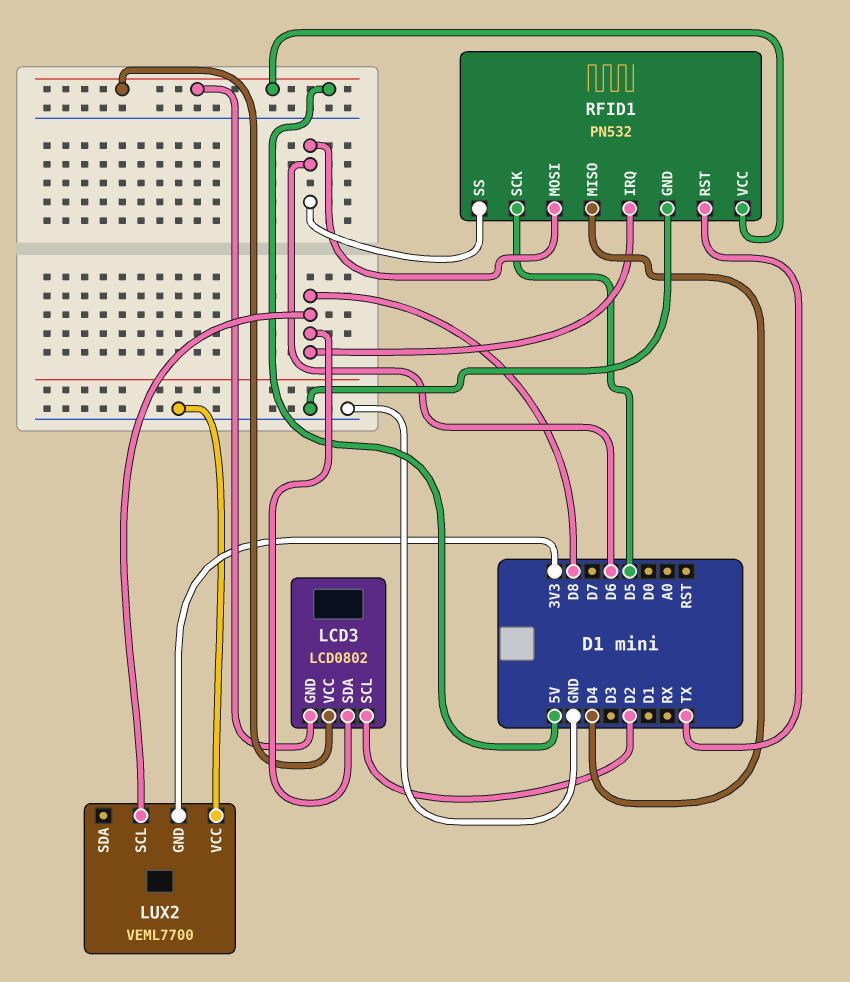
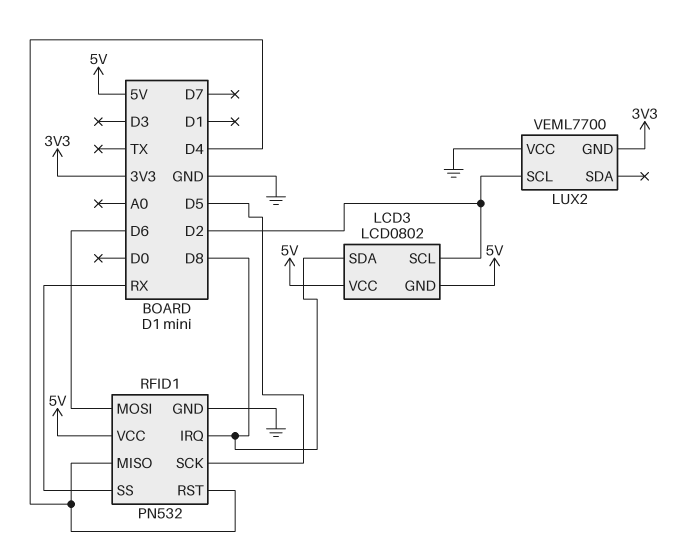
LUX2 pin SCL: D8 -> D2
RFID1 pin RST: TX -> D4
RFID1 pin SS: D6 -> RX

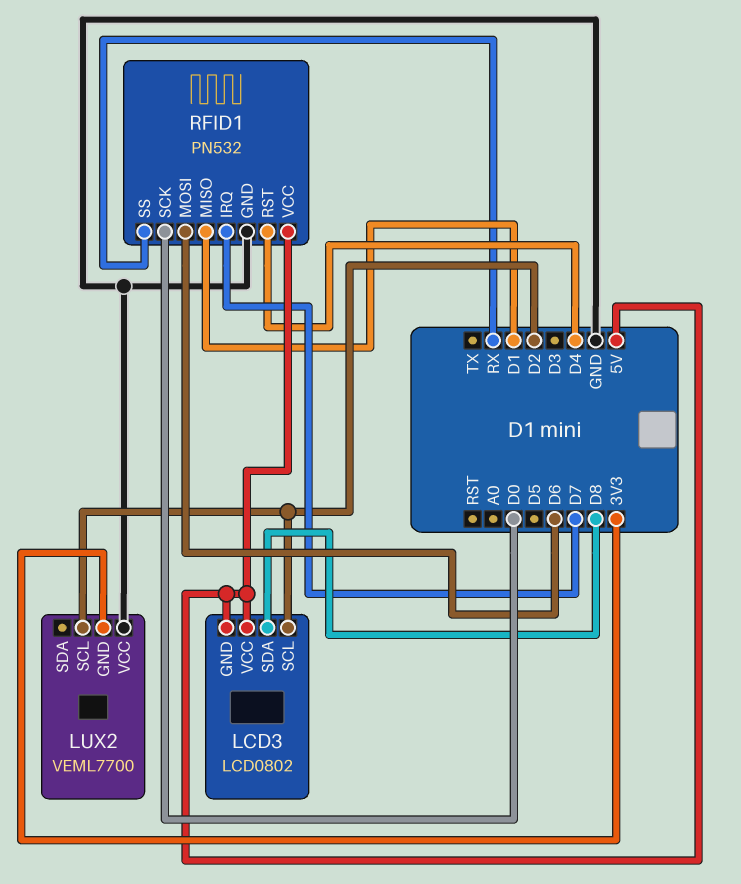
RFID1 pin IRQ: D8 -> D7
RFID1 pin MISO: D4 -> D1
RFID1 pin SCK: D5 -> D0

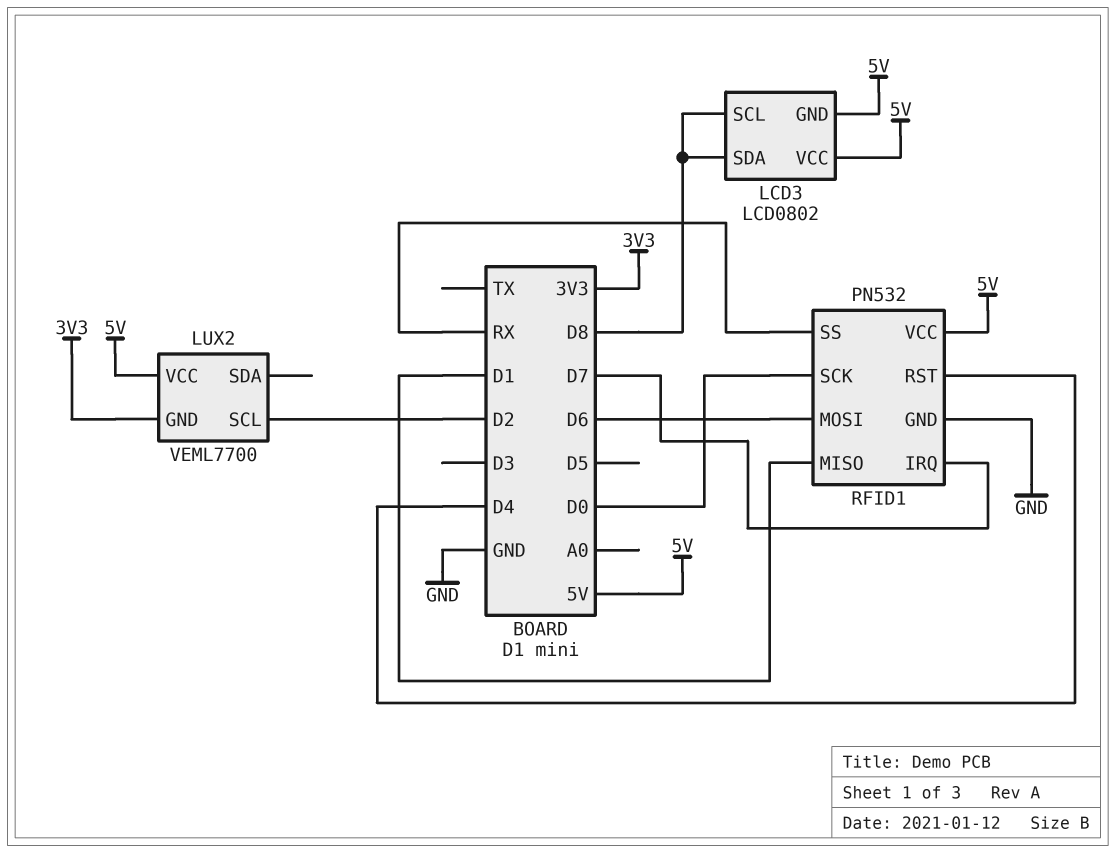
LCD3 pin SCL: D2 -> D8
LUX2 pin VCC: GND -> 5V

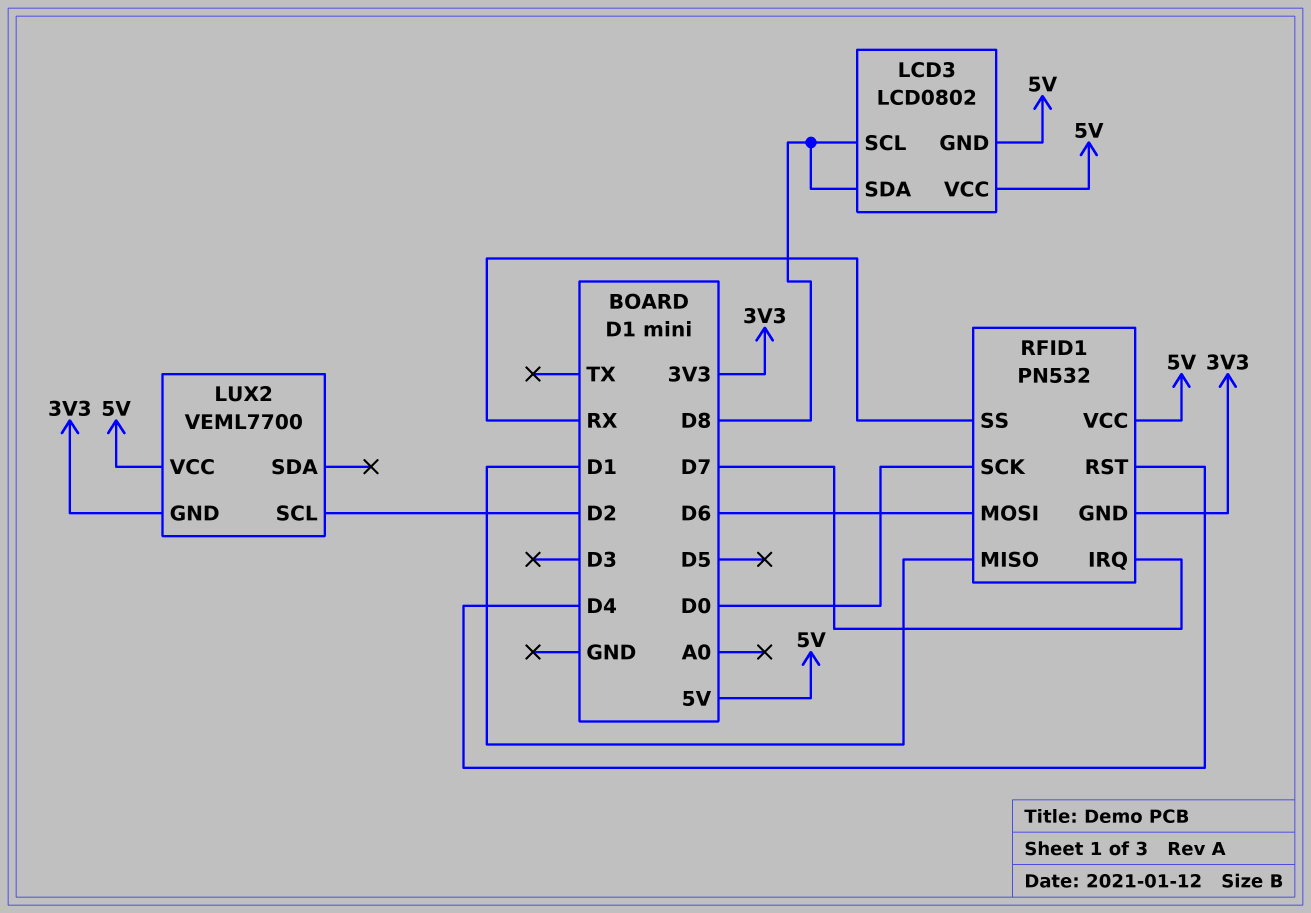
RFID1 pin GND: GND -> 3V3

